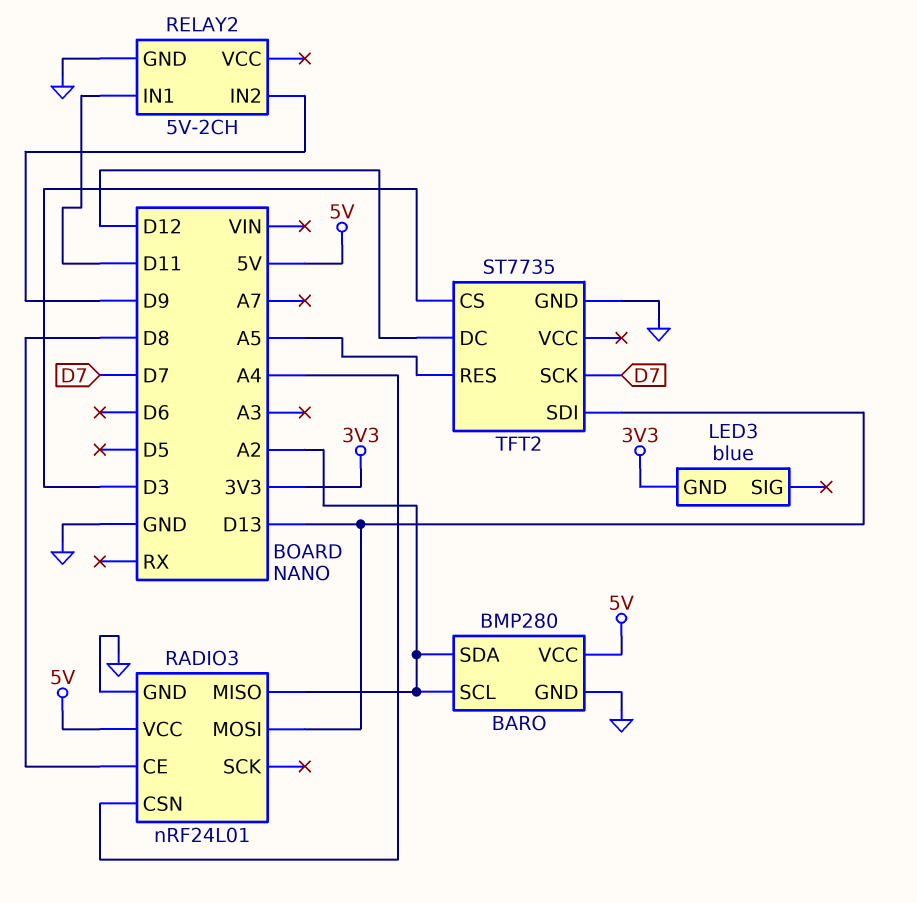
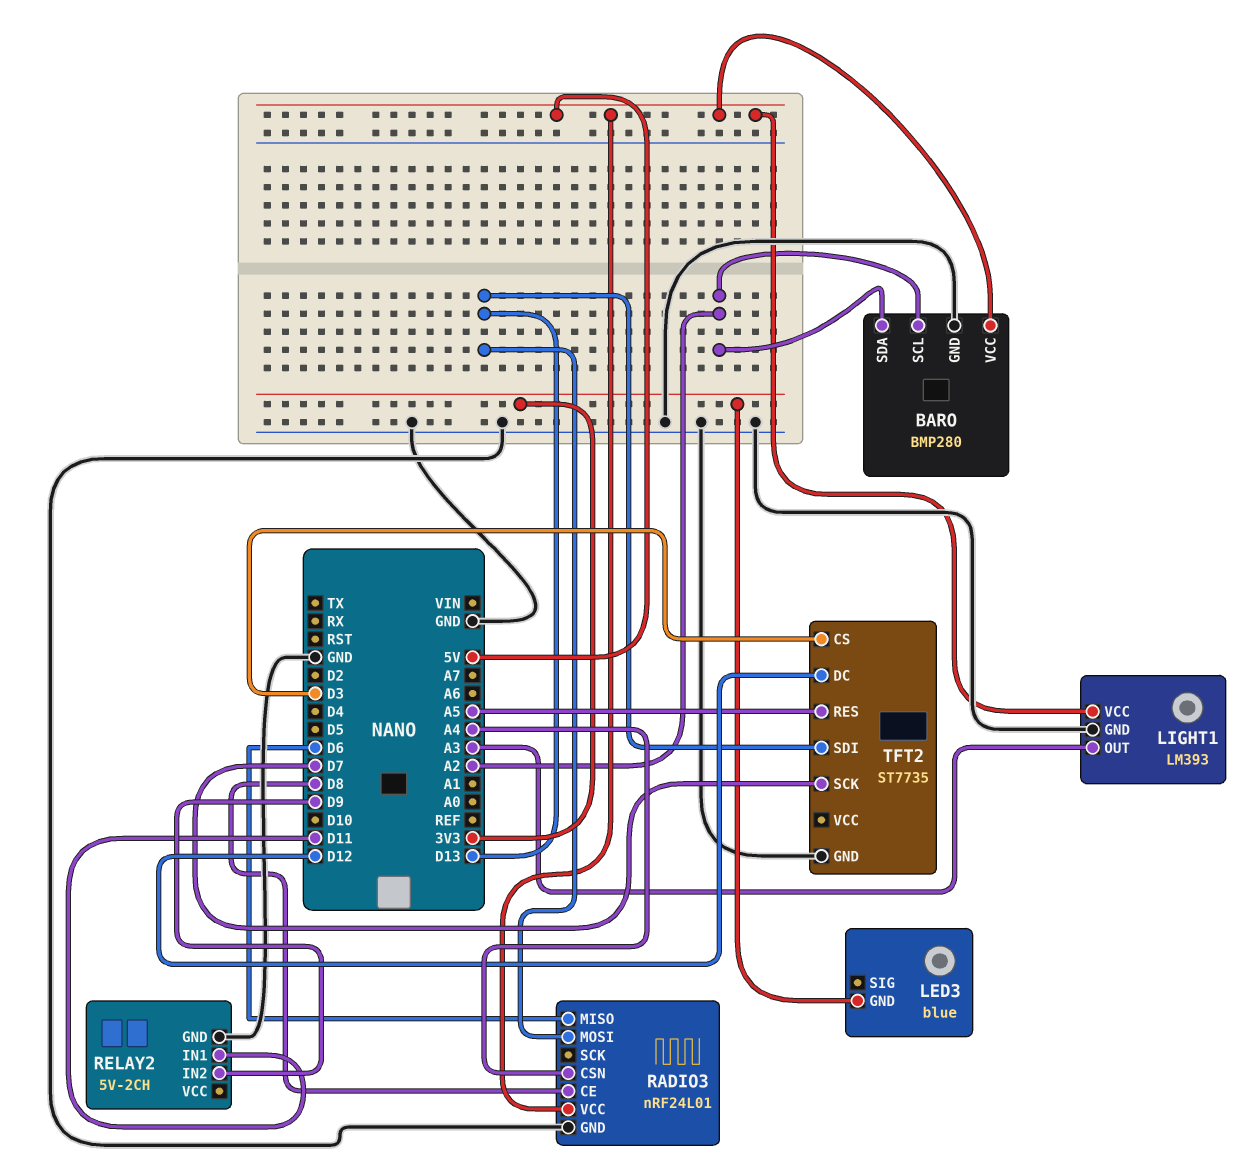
LIGHT1: none -> LM393
LIGHT1 pin GND: none -> GND
LIGHT1 pin OUT: none -> A3
LIGHT1 pin VCC: none -> 5V
RADIO3 pin MISO: A2 -> D6

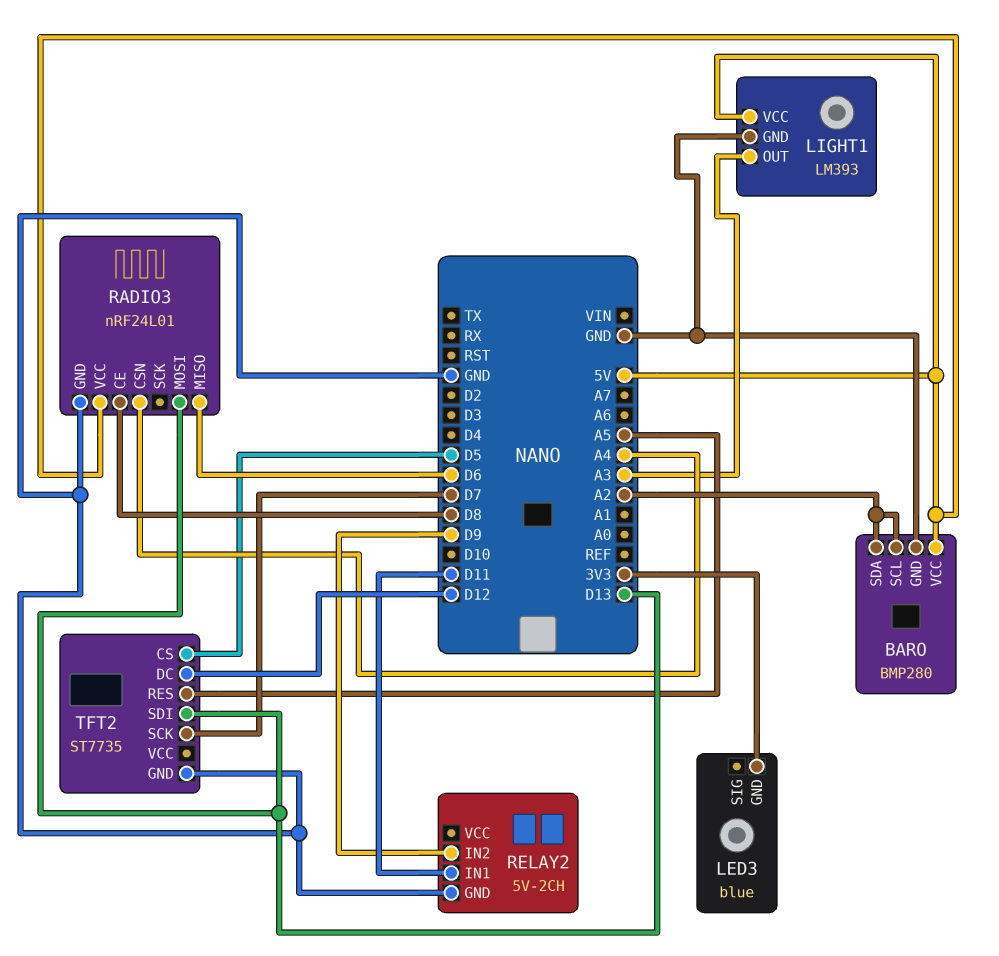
TFT2 pin CS: D3 -> D5

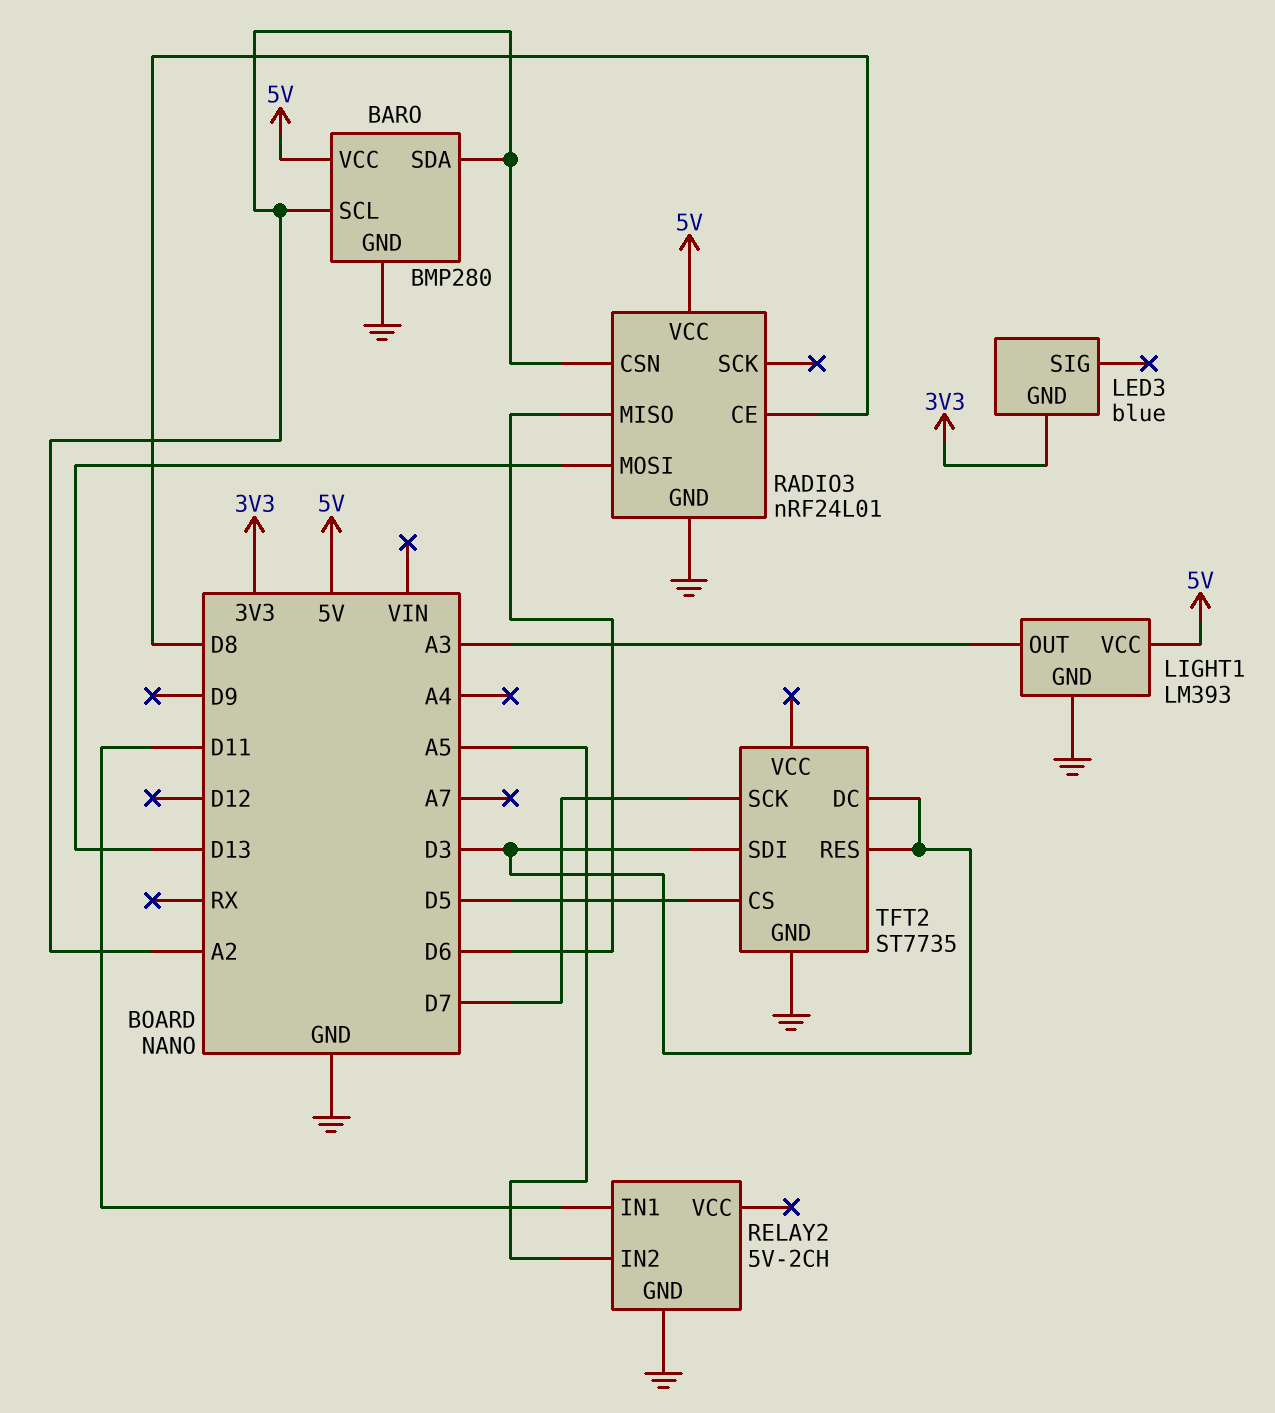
RADIO3 pin CSN: A4 -> A2
RELAY2 pin IN2: D9 -> A5
TFT2 pin DC: D12 -> D3
TFT2 pin RES: A5 -> D3
TFT2 pin SDI: D13 -> D3

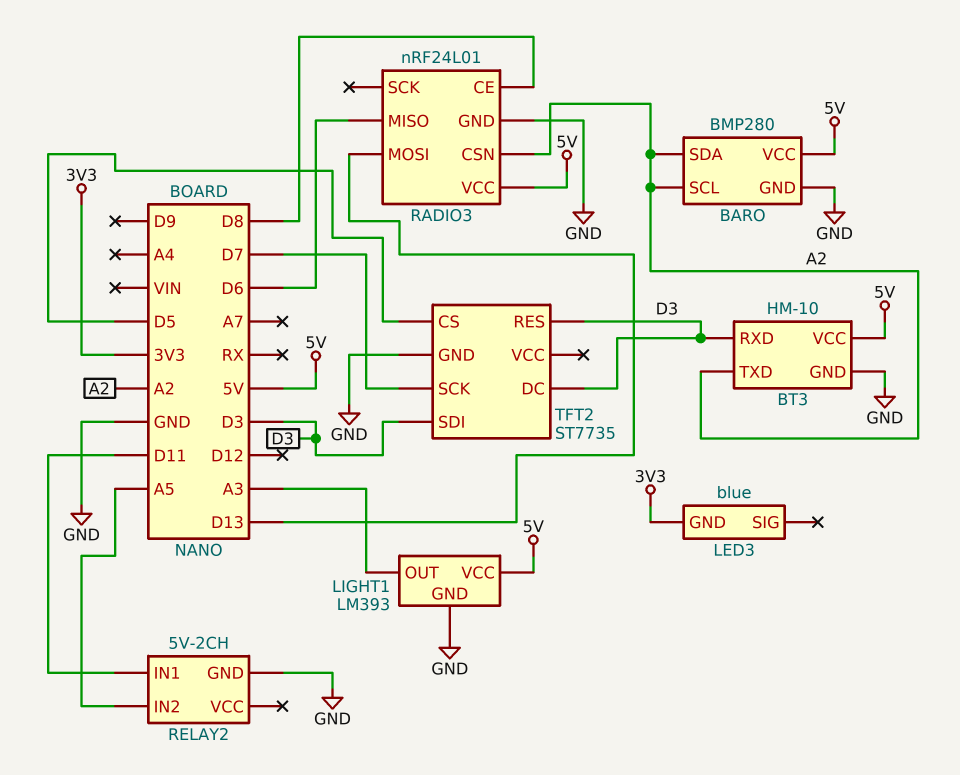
BT3: none -> HM-10
BT3 pin GND: none -> GND
BT3 pin RXD: none -> D3
BT3 pin TXD: none -> A2
BT3 pin VCC: none -> 5V

